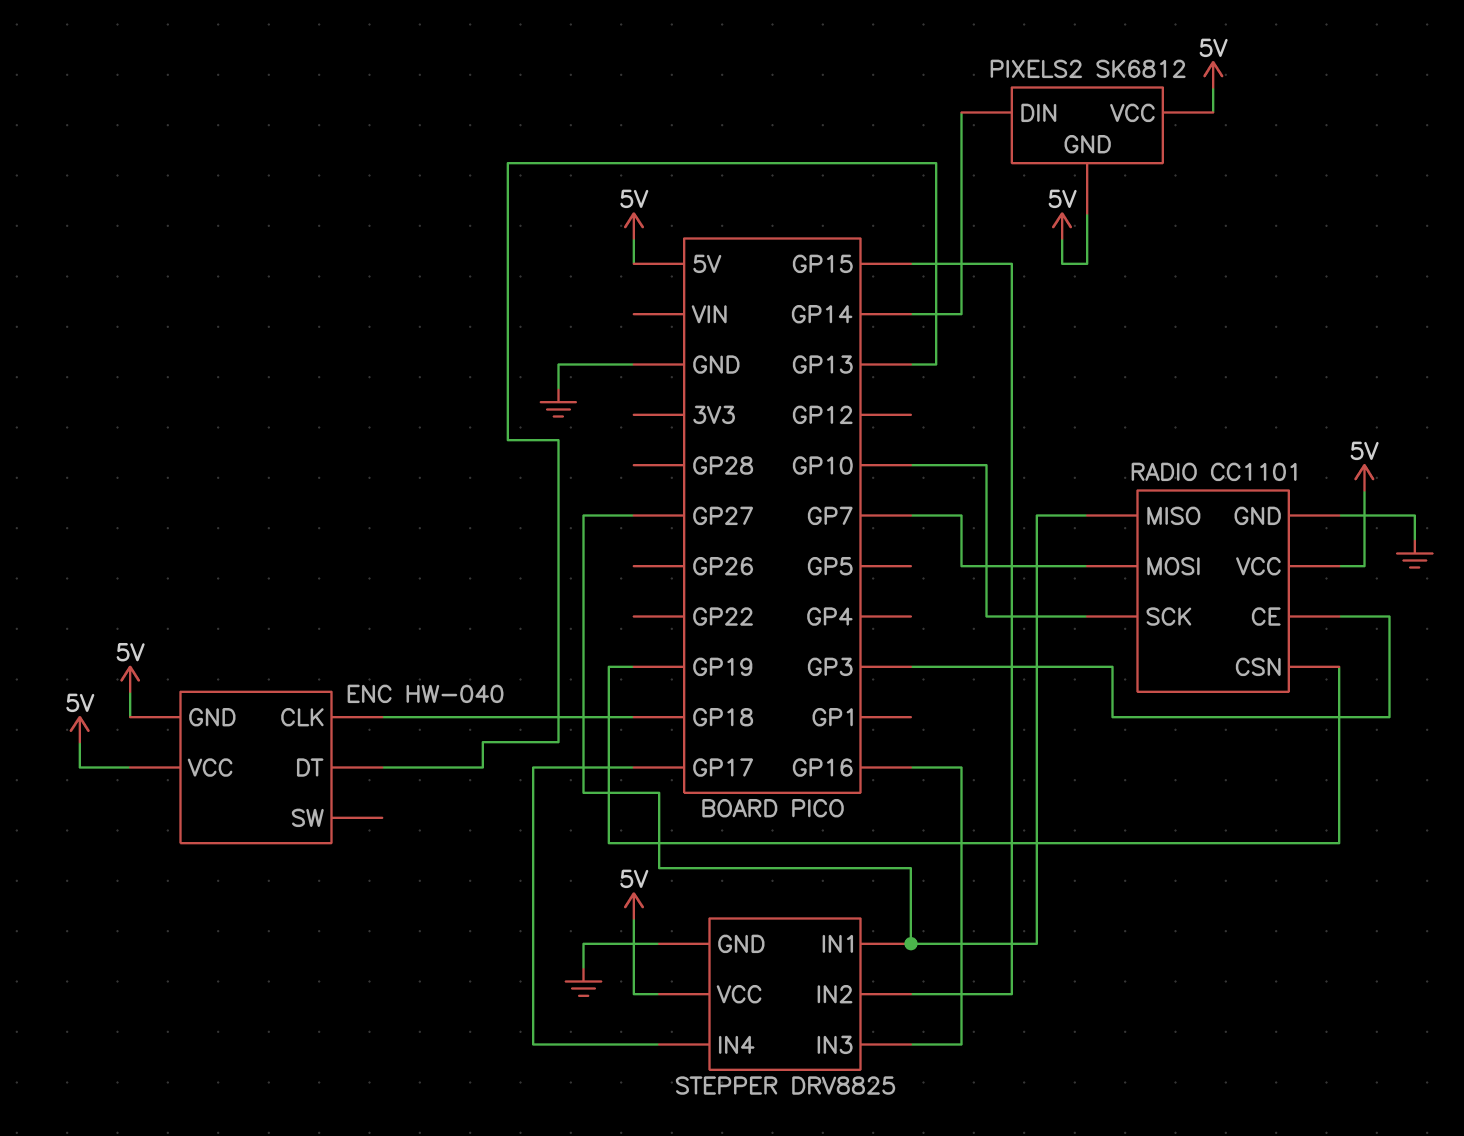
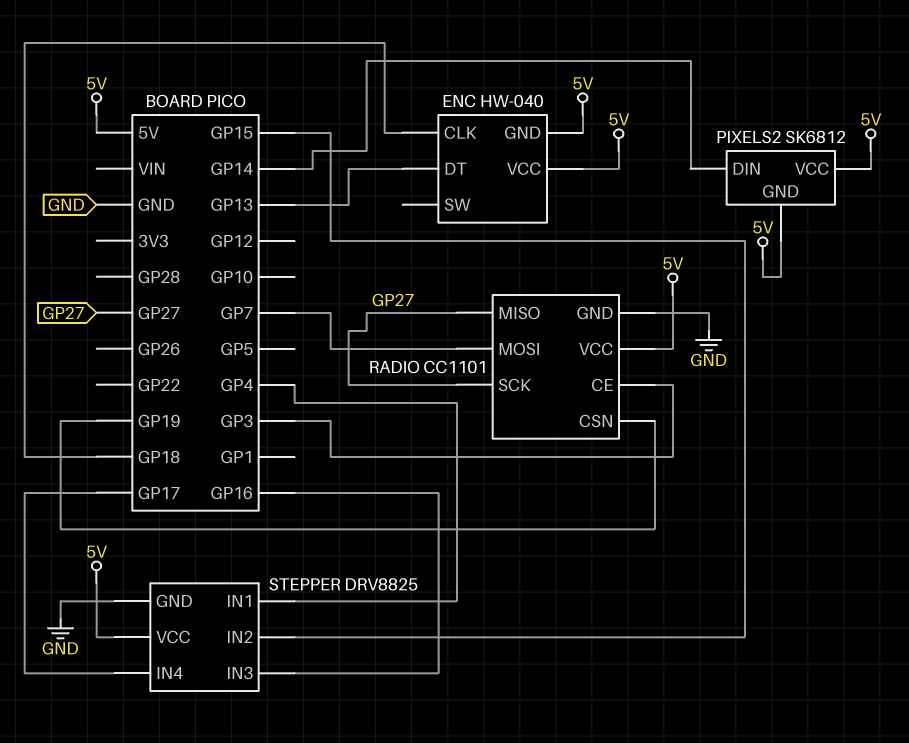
RADIO pin SCK: GP10 -> GP27
STEPPER pin IN1: GP27 -> GP4

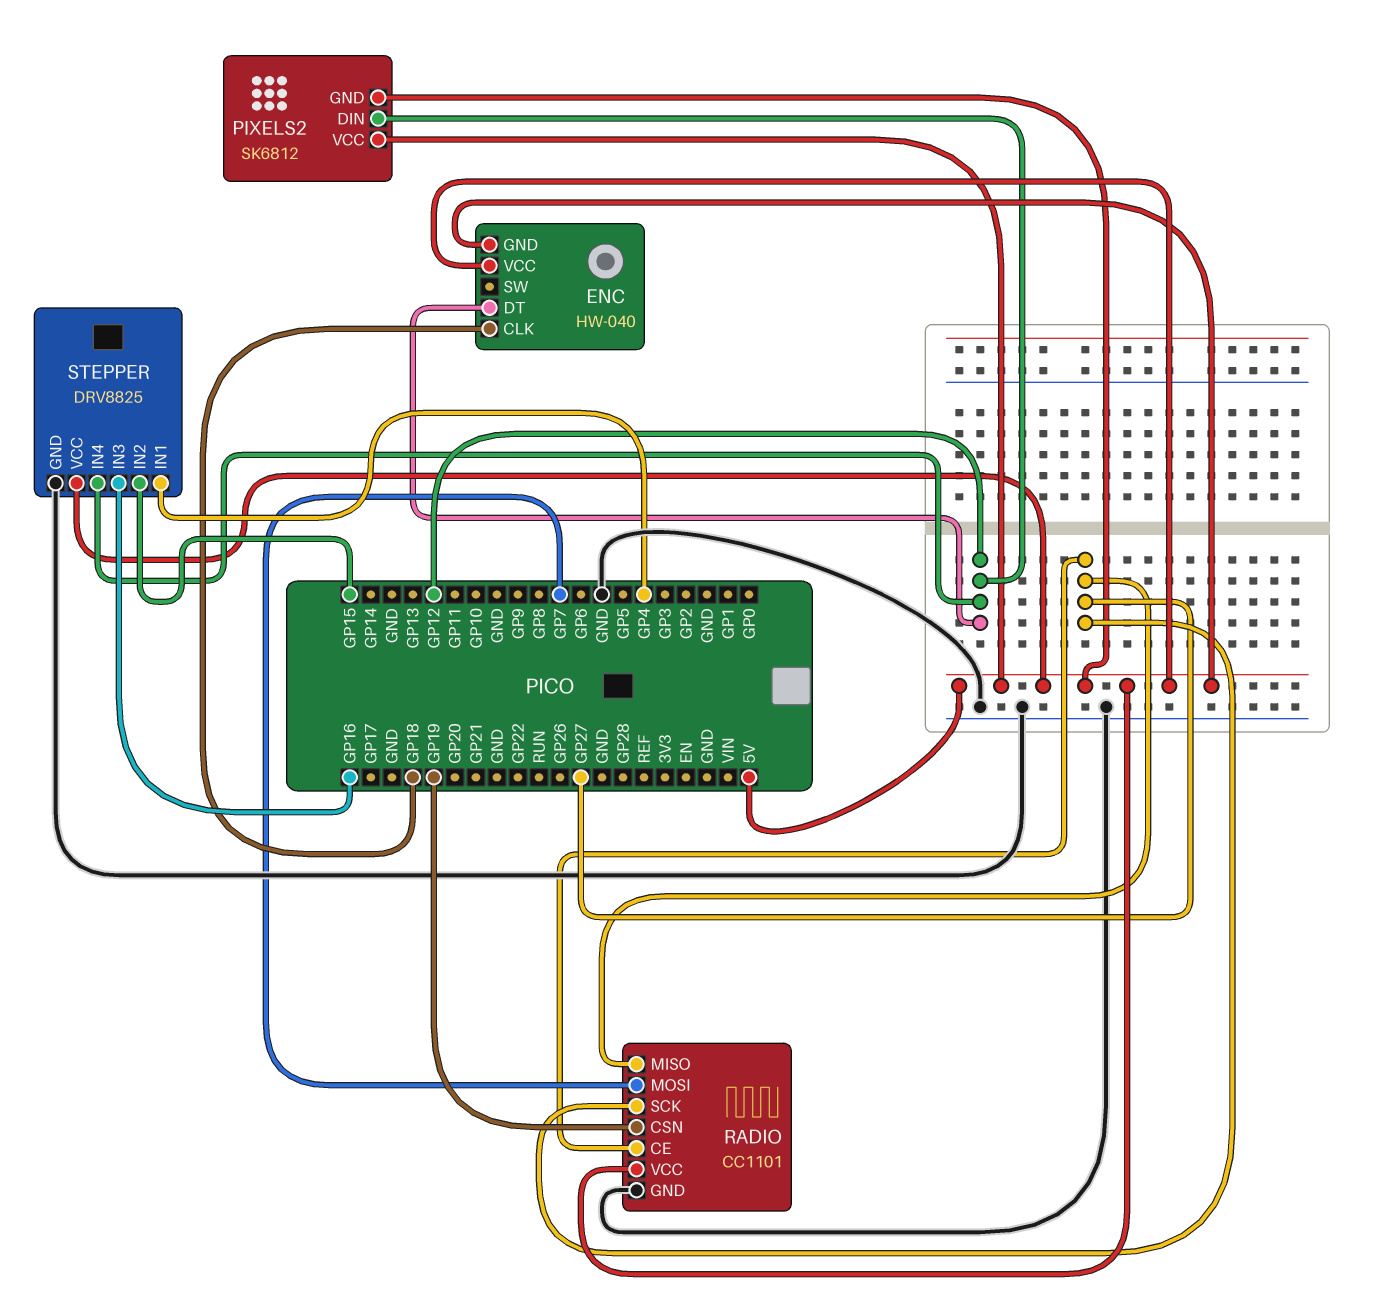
ENC pin DT: GP13 -> GP12
PIXELS2 pin DIN: GP14 -> GP12
RADIO pin CE: GP3 -> GP27
STEPPER pin IN4: GP17 -> GP12

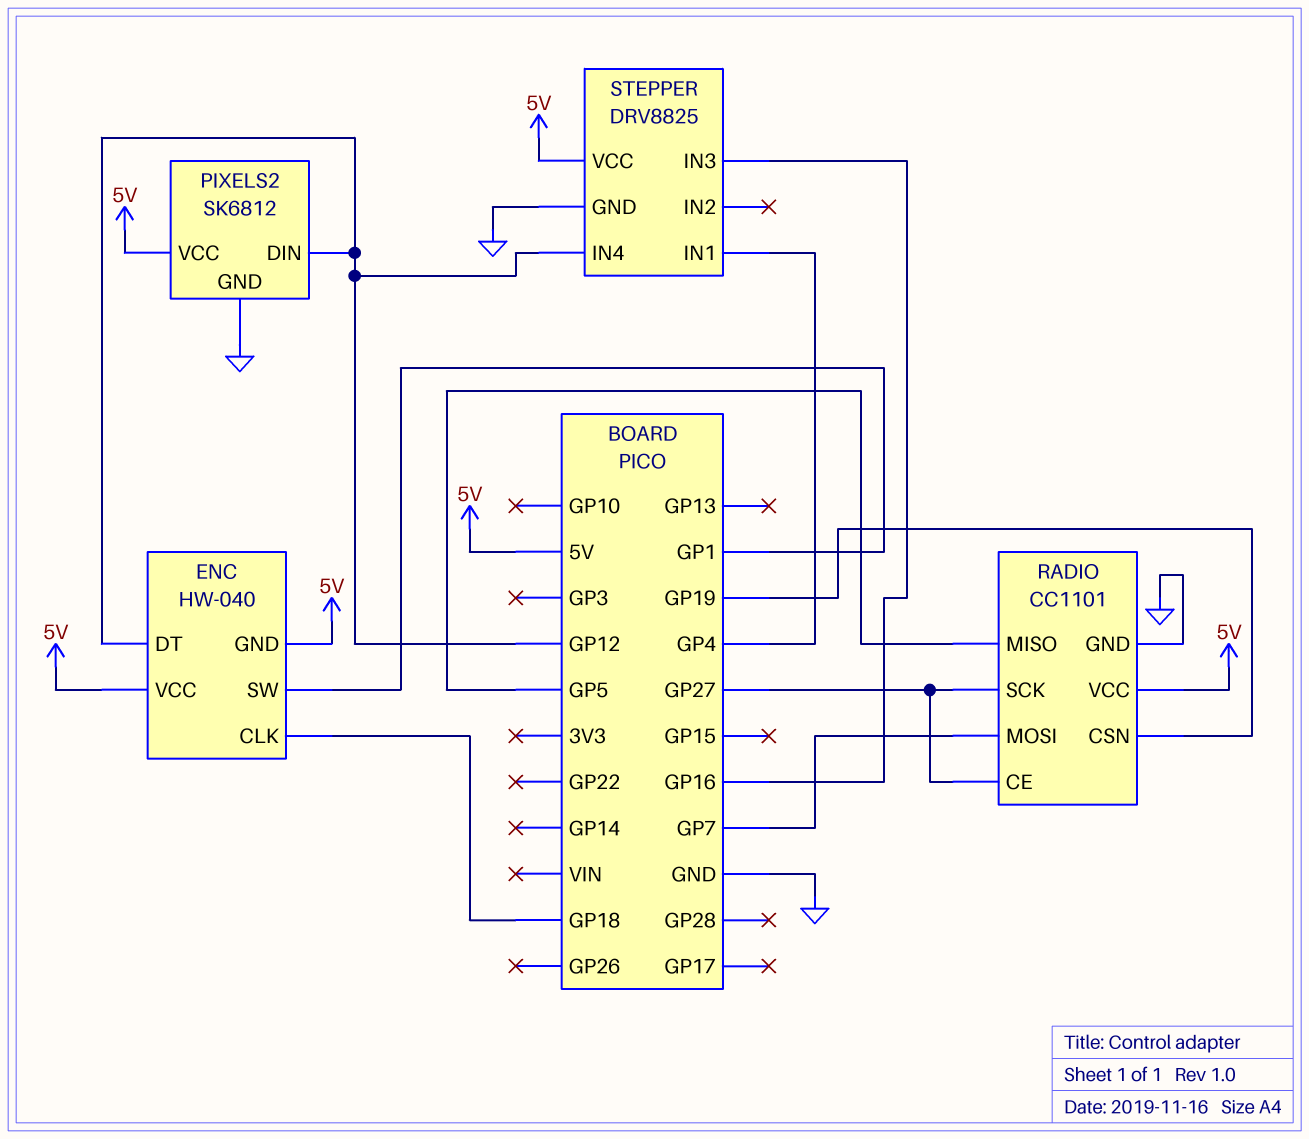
ENC pin SW: none -> GP1
PIXELS2 pin GND: 5V -> GND
RADIO pin MISO: GP27 -> GP5
STEPPER pin IN2: GP15 -> none

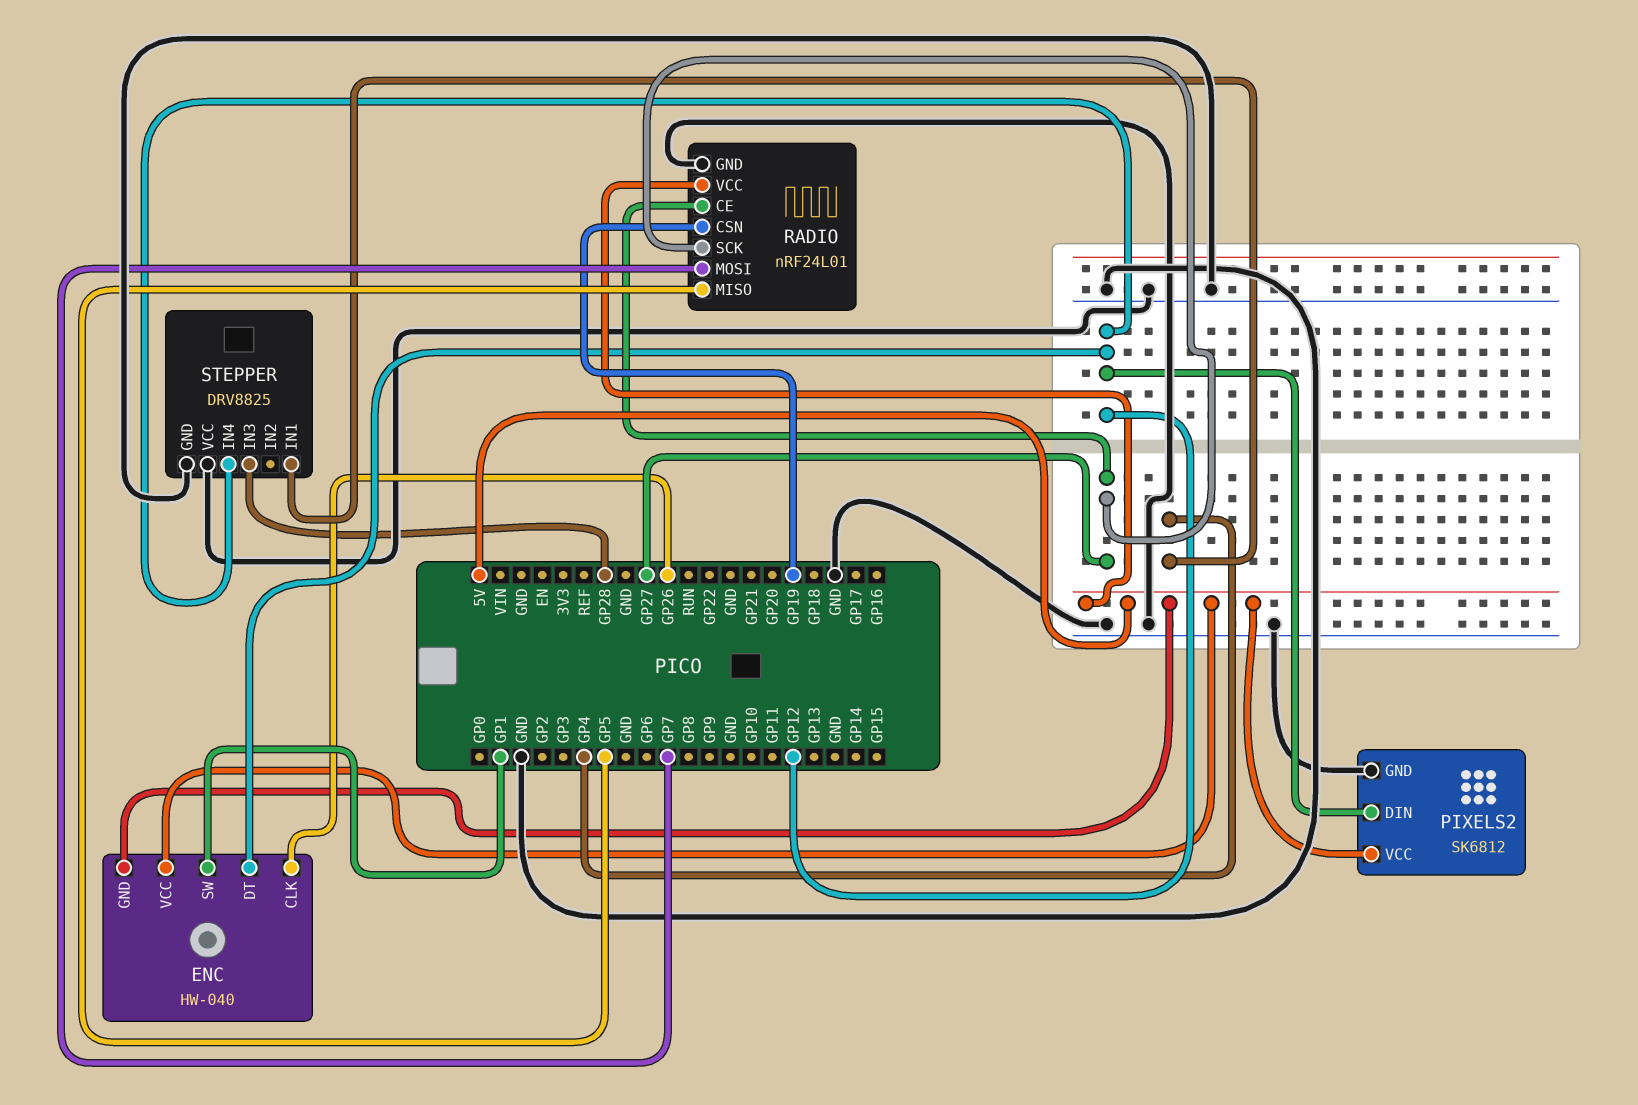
ENC pin CLK: GP18 -> GP26
RADIO: CC1101 -> nRF24L01
STEPPER pin IN3: GP16 -> GP28
STEPPER pin VCC: 5V -> GND

